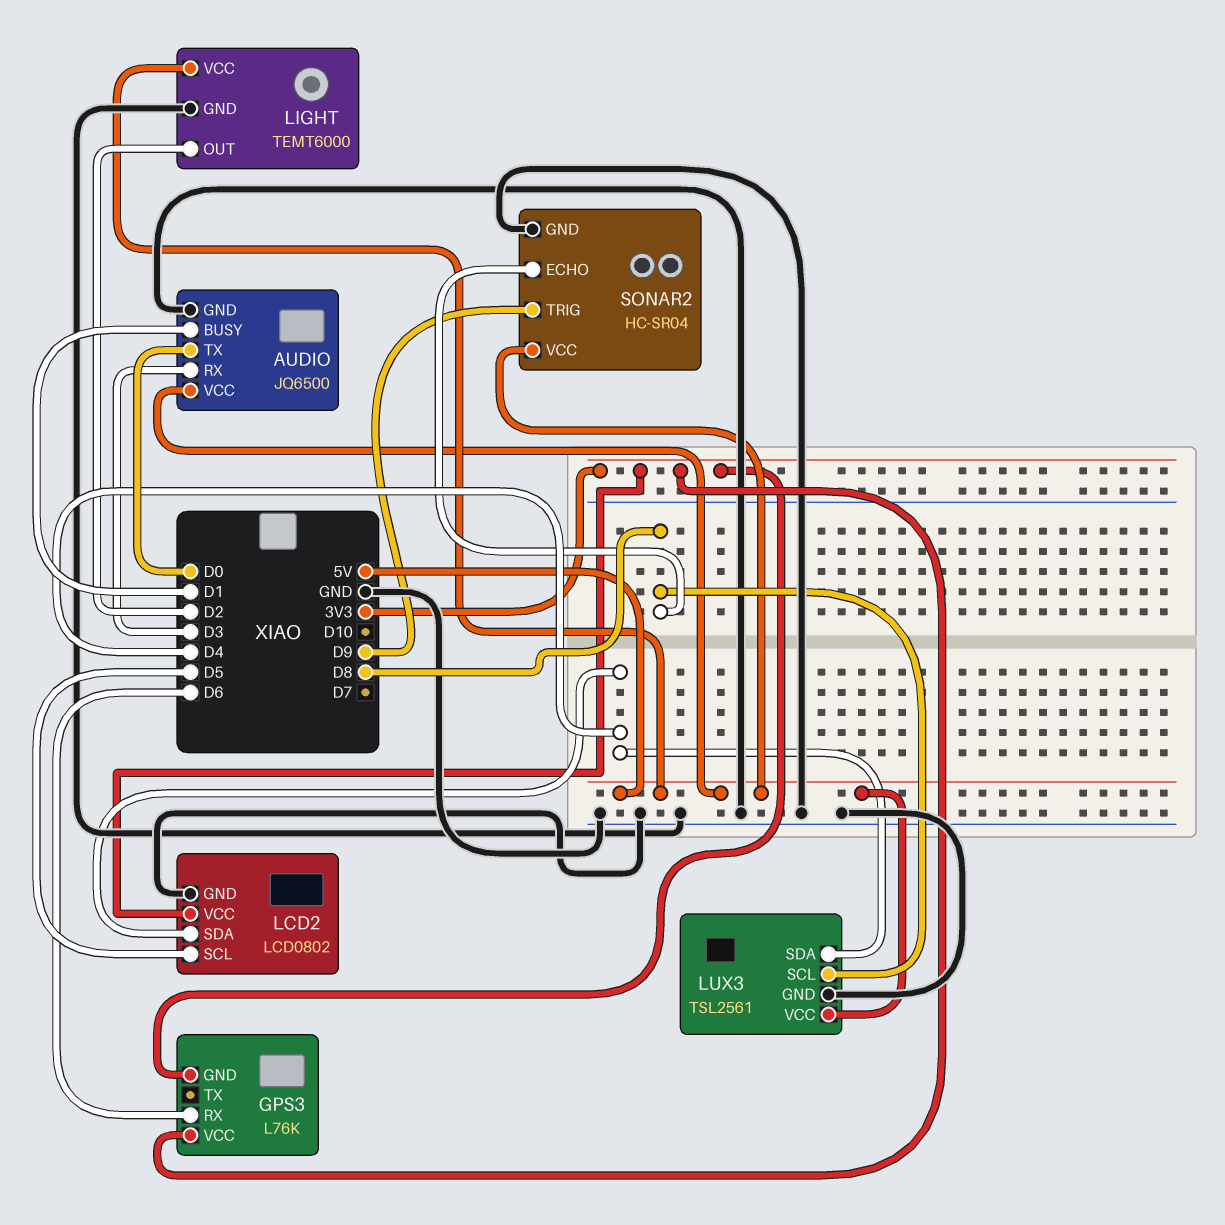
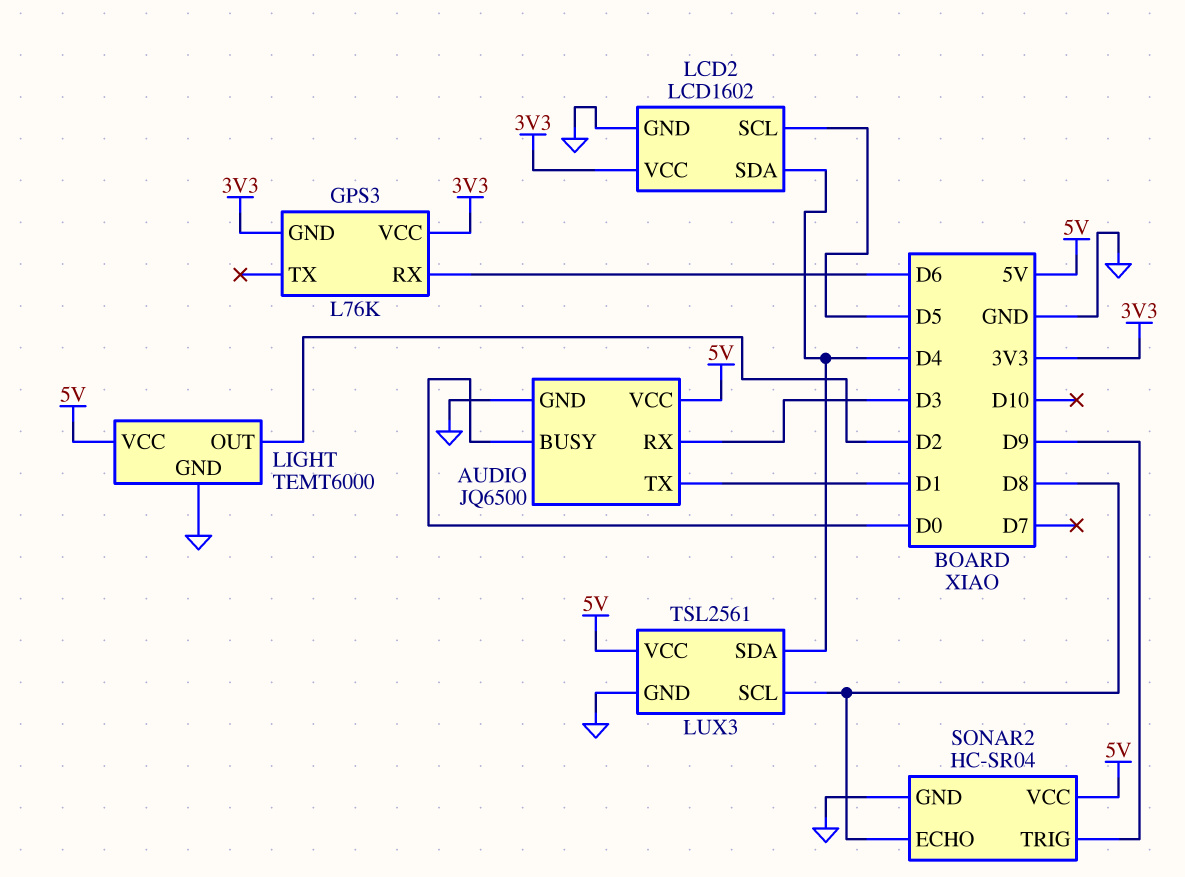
AUDIO pin BUSY: D1 -> D0
AUDIO pin TX: D0 -> D1
LCD2: LCD0802 -> LCD1602

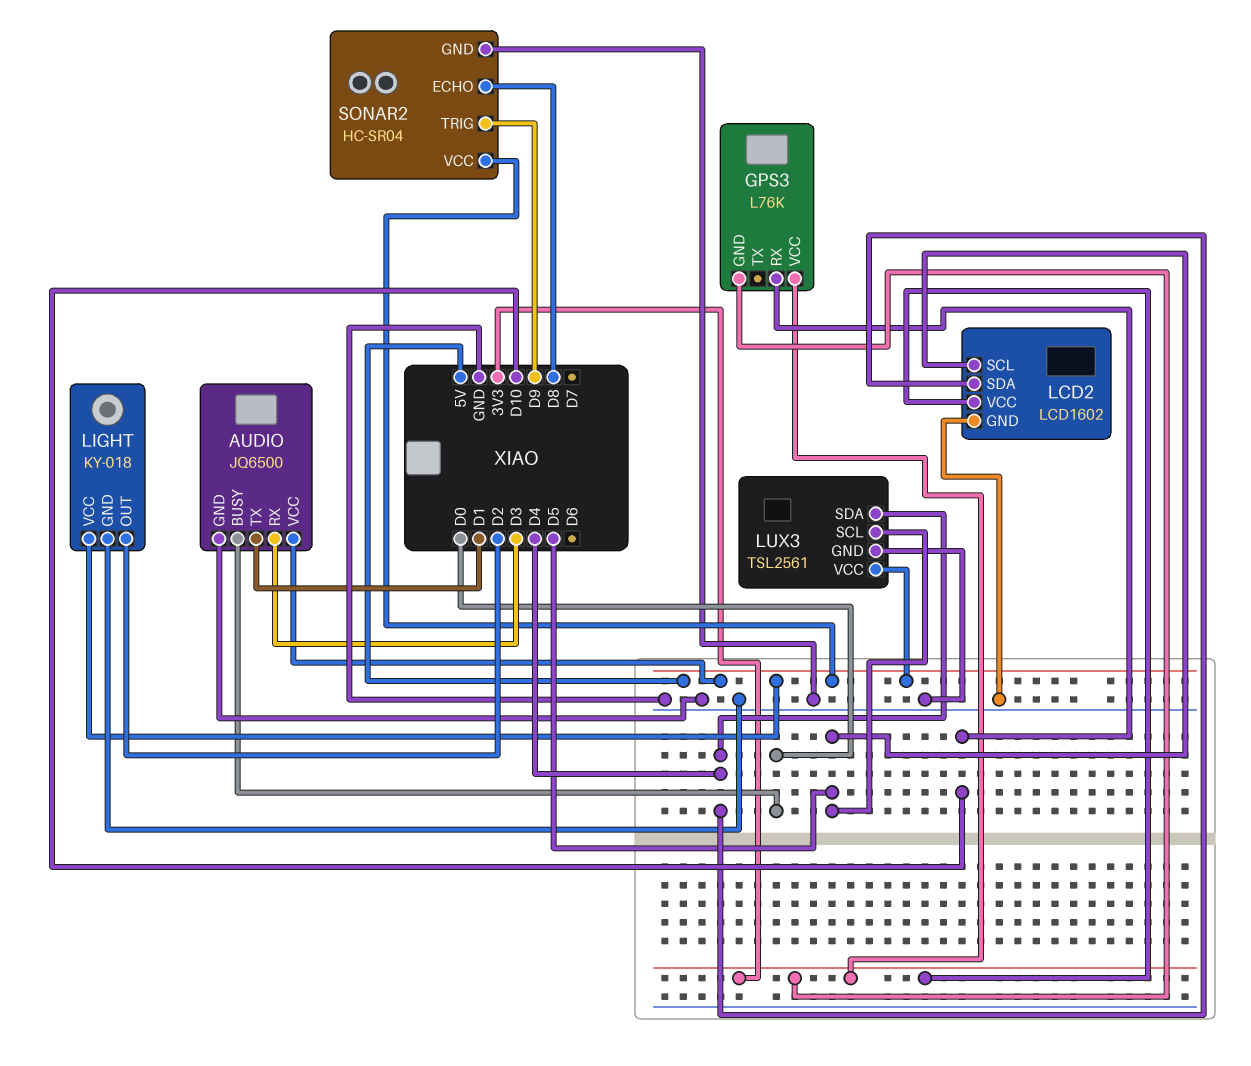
GPS3 pin RX: D6 -> D10
LIGHT: TEMT6000 -> KY-018
LUX3 pin SCL: D8 -> D5

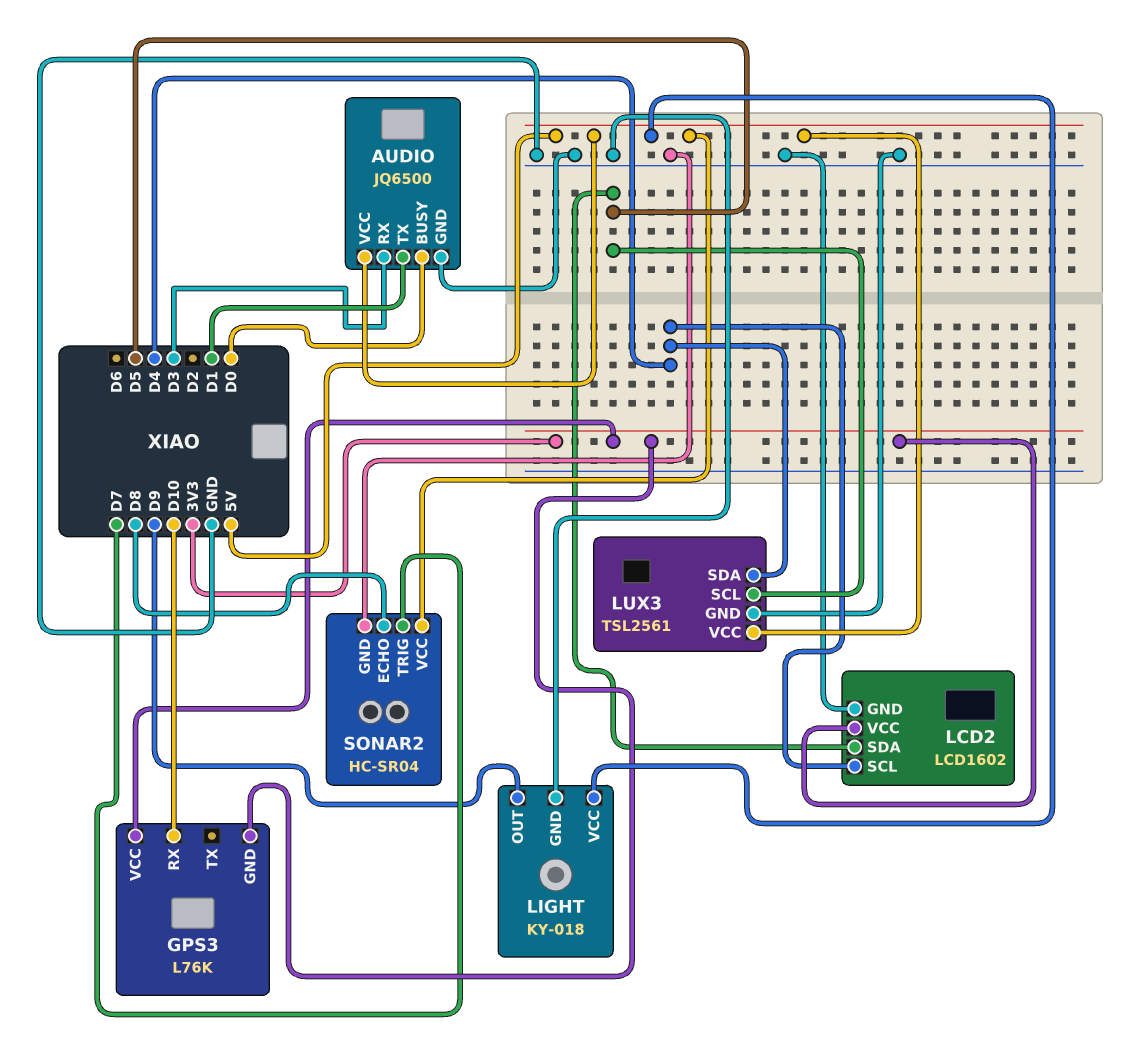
LCD2 pin SCL: D5 -> D4
LCD2 pin SDA: D4 -> D5
LIGHT pin OUT: D2 -> D9
SONAR2 pin TRIG: D9 -> D7

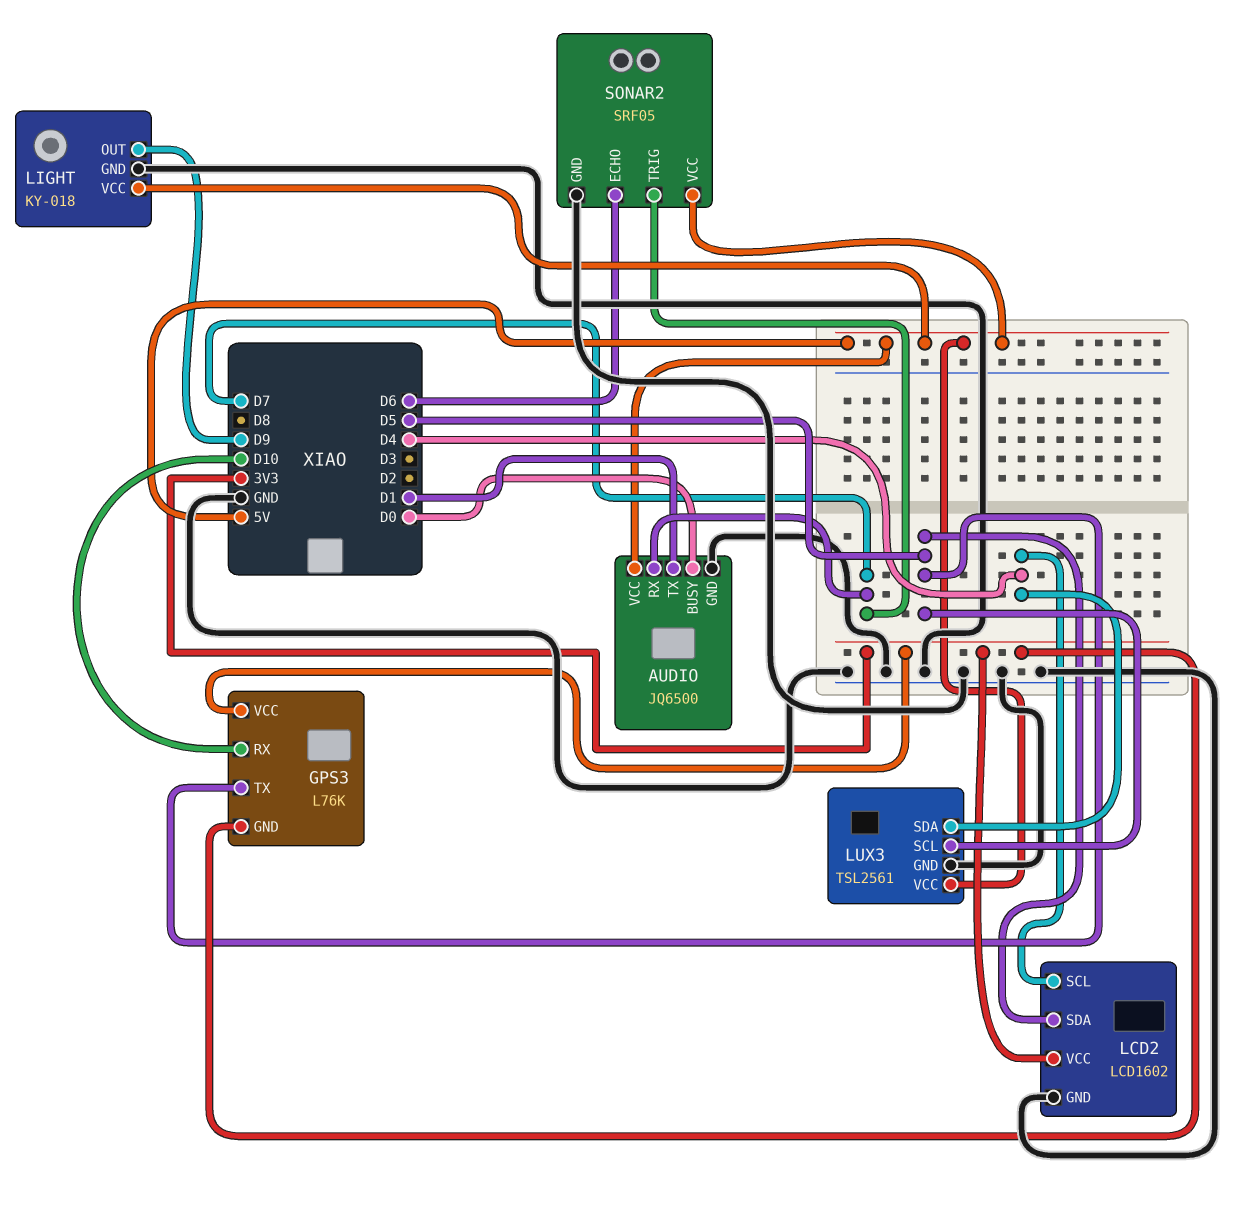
AUDIO pin RX: D3 -> D7
GPS3 pin TX: none -> D5
SONAR2: HC-SR04 -> SRF05
SONAR2 pin ECHO: D8 -> D6

